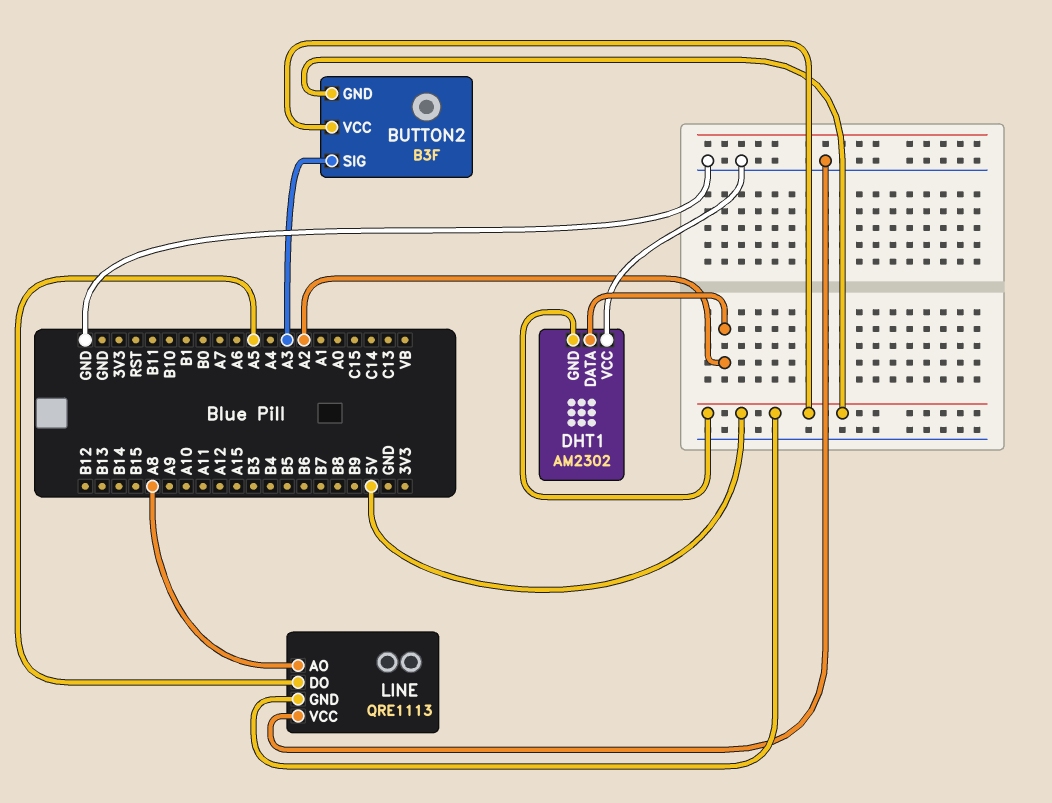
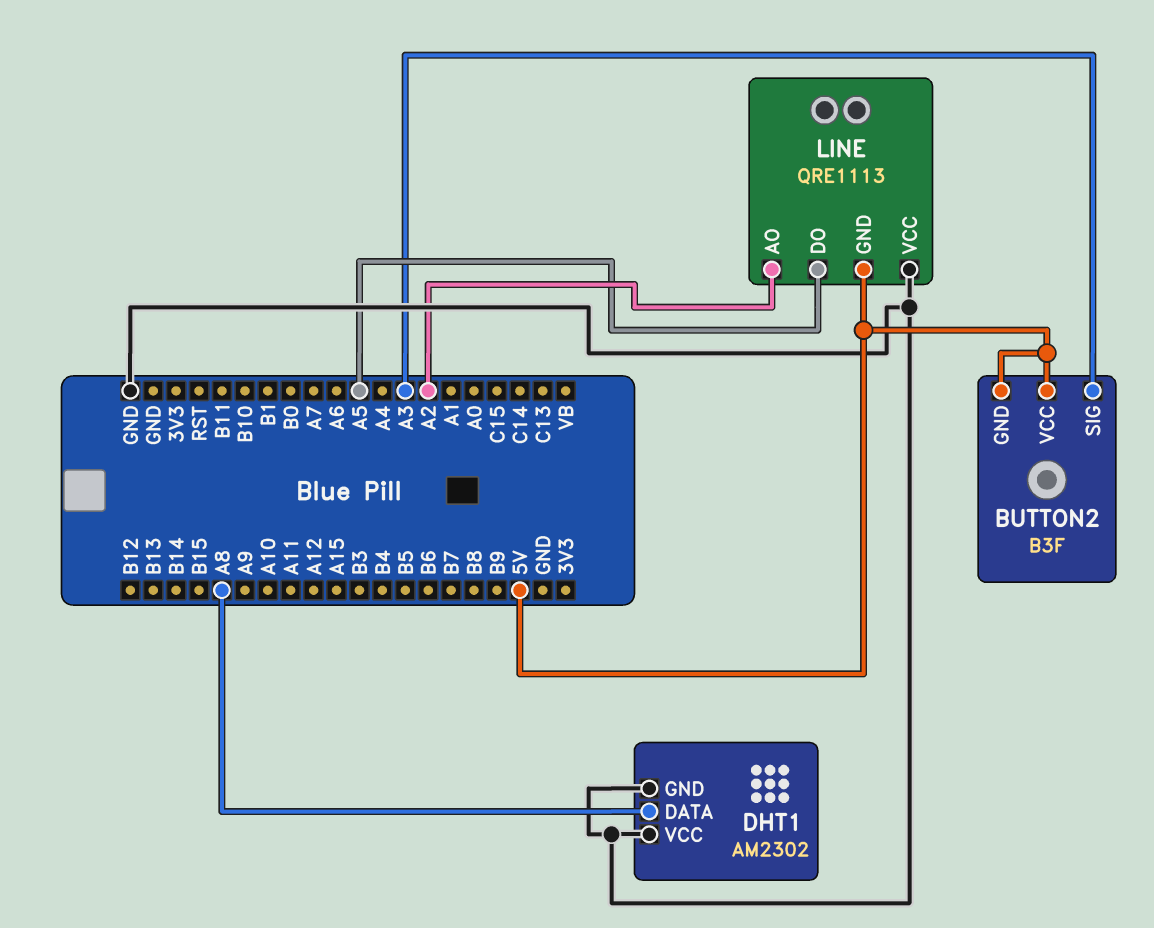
DHT1 pin DATA: A2 -> A8
DHT1 pin GND: 5V -> GND
LINE pin AO: A8 -> A2

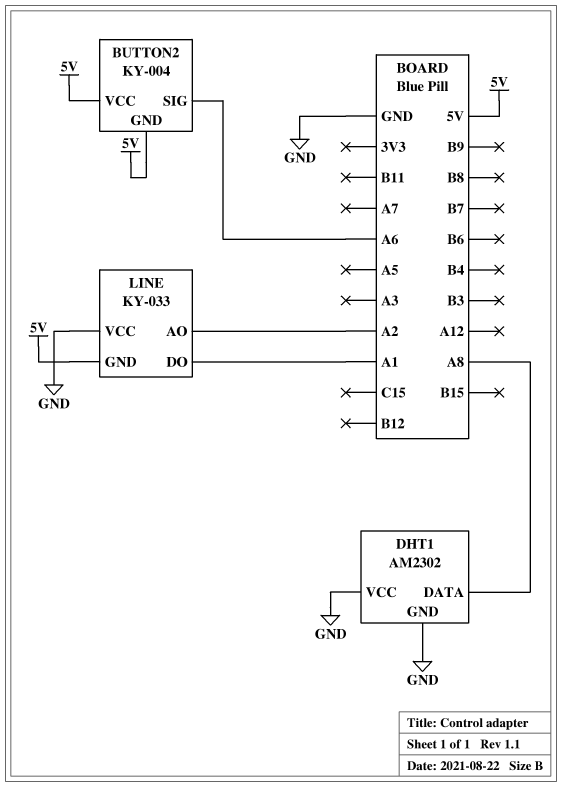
BUTTON2: B3F -> KY-004
BUTTON2 pin SIG: A3 -> A6
LINE: QRE1113 -> KY-033
LINE pin DO: A5 -> A1

